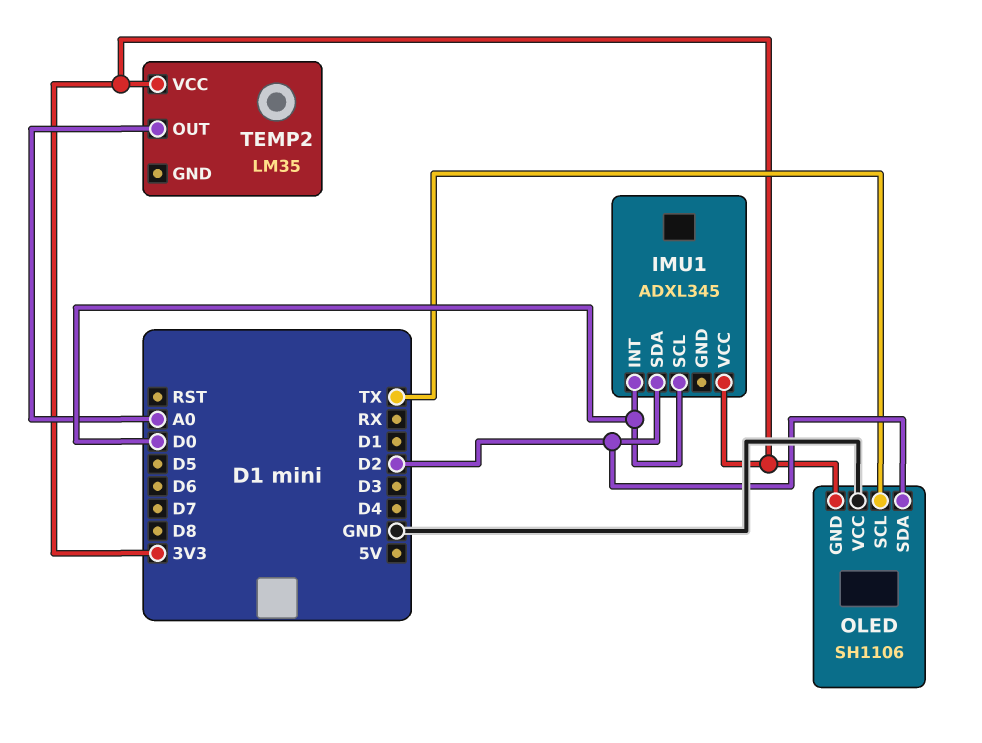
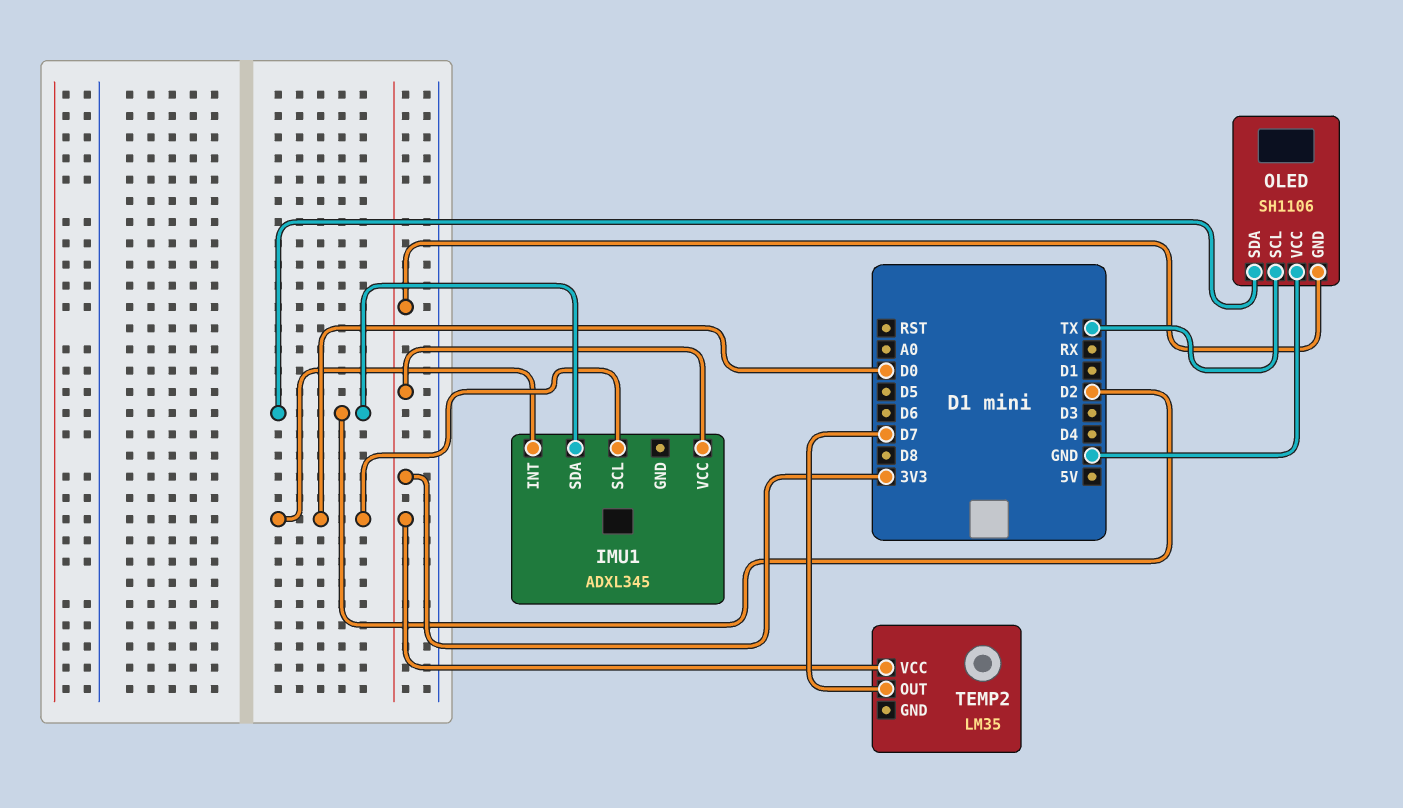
TEMP2 pin OUT: A0 -> D7

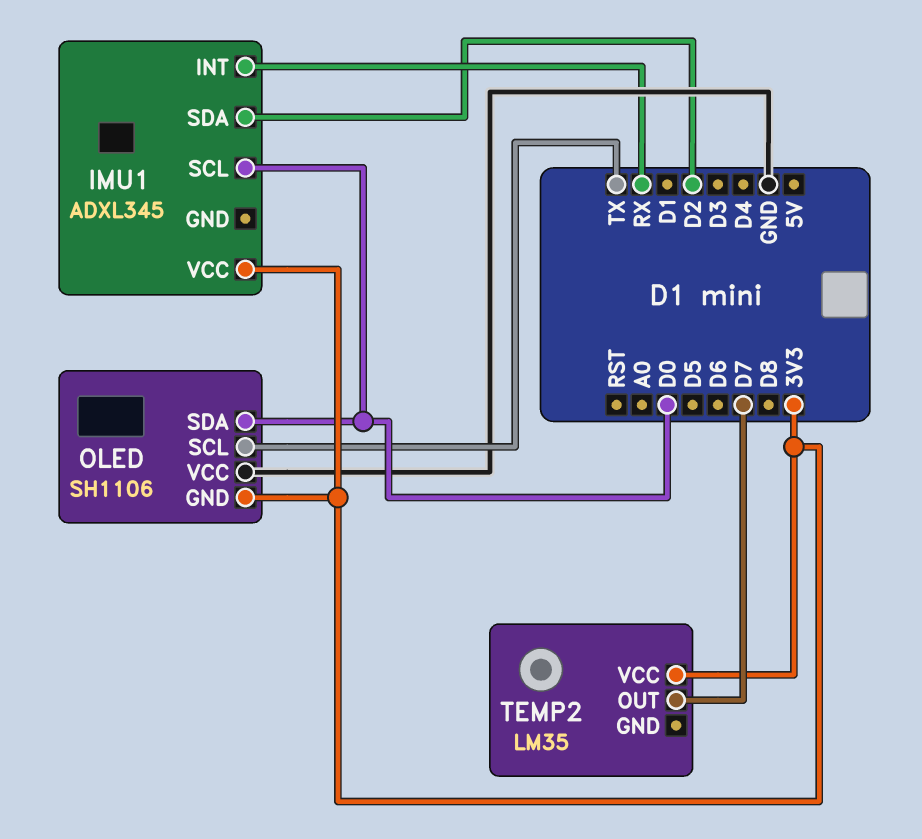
IMU1 pin INT: D0 -> RX
OLED pin SDA: D2 -> D0

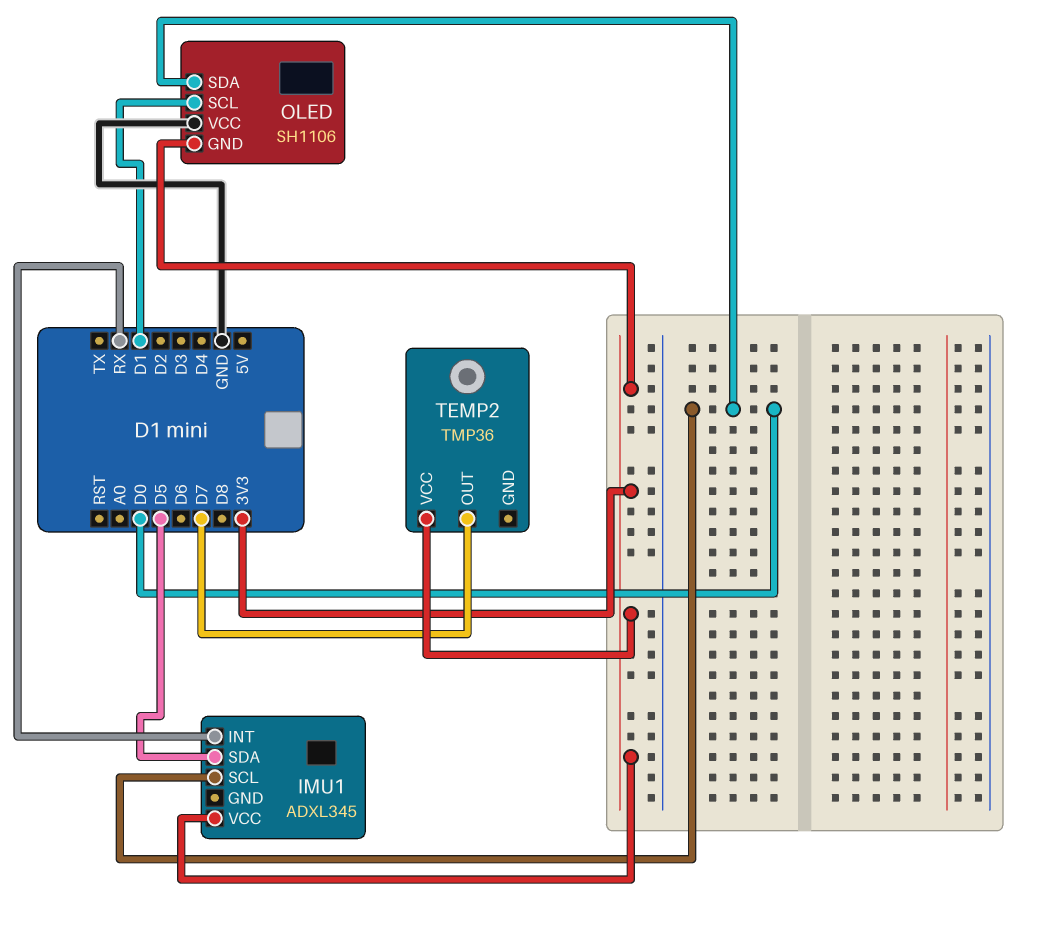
IMU1 pin SDA: D2 -> D5
OLED pin SCL: TX -> D1
TEMP2: LM35 -> TMP36

